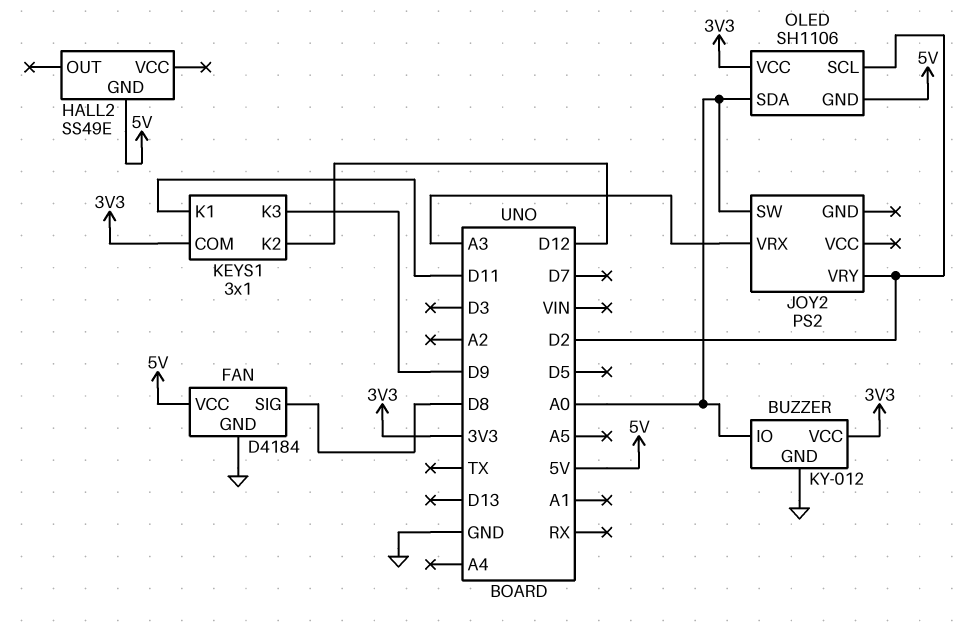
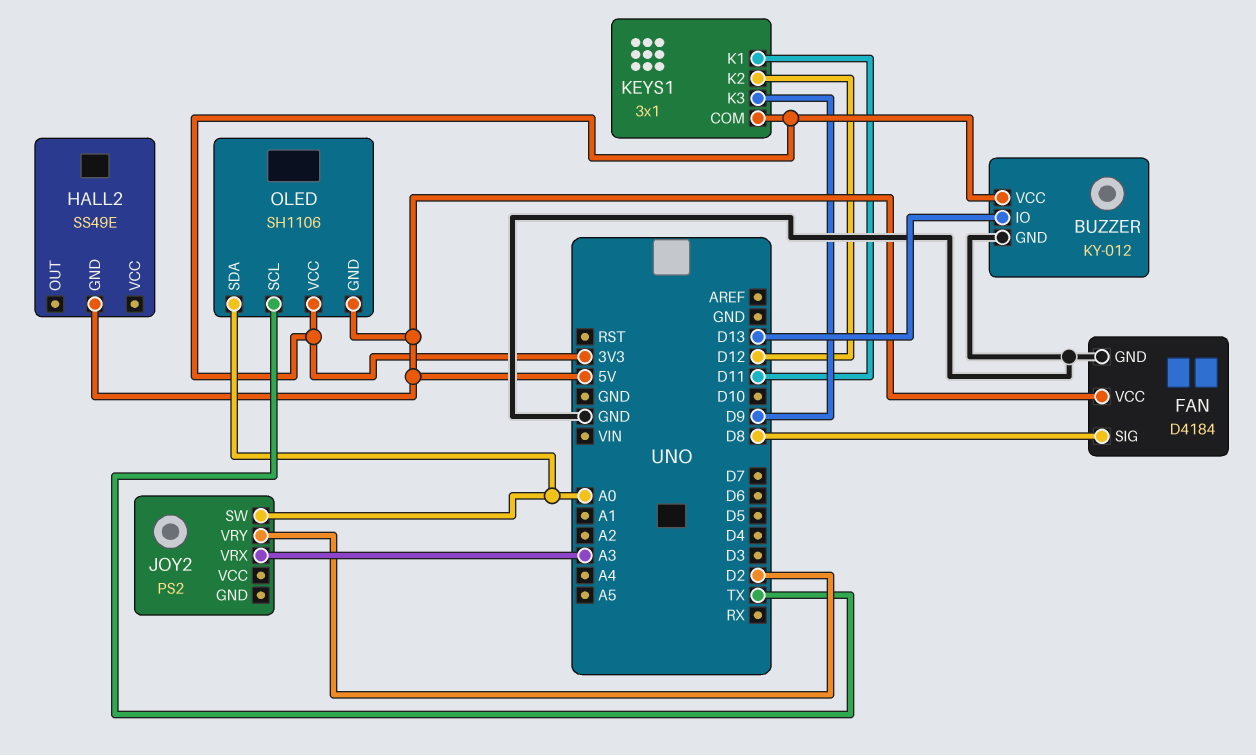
BUZZER pin IO: A0 -> D13
OLED pin SCL: D2 -> TX

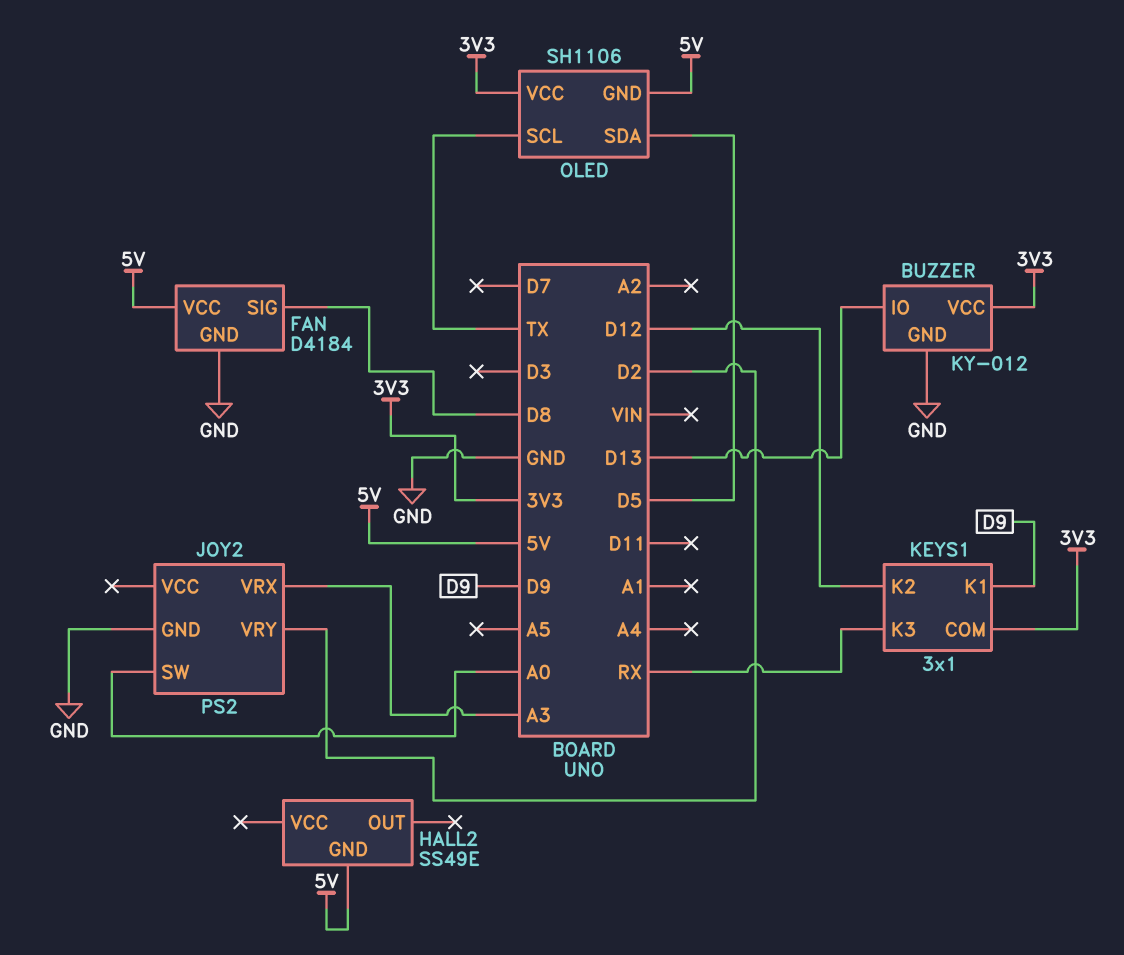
JOY2 pin GND: none -> GND
KEYS1 pin K1: D11 -> D9
KEYS1 pin K3: D9 -> RX
OLED pin SDA: A0 -> D5

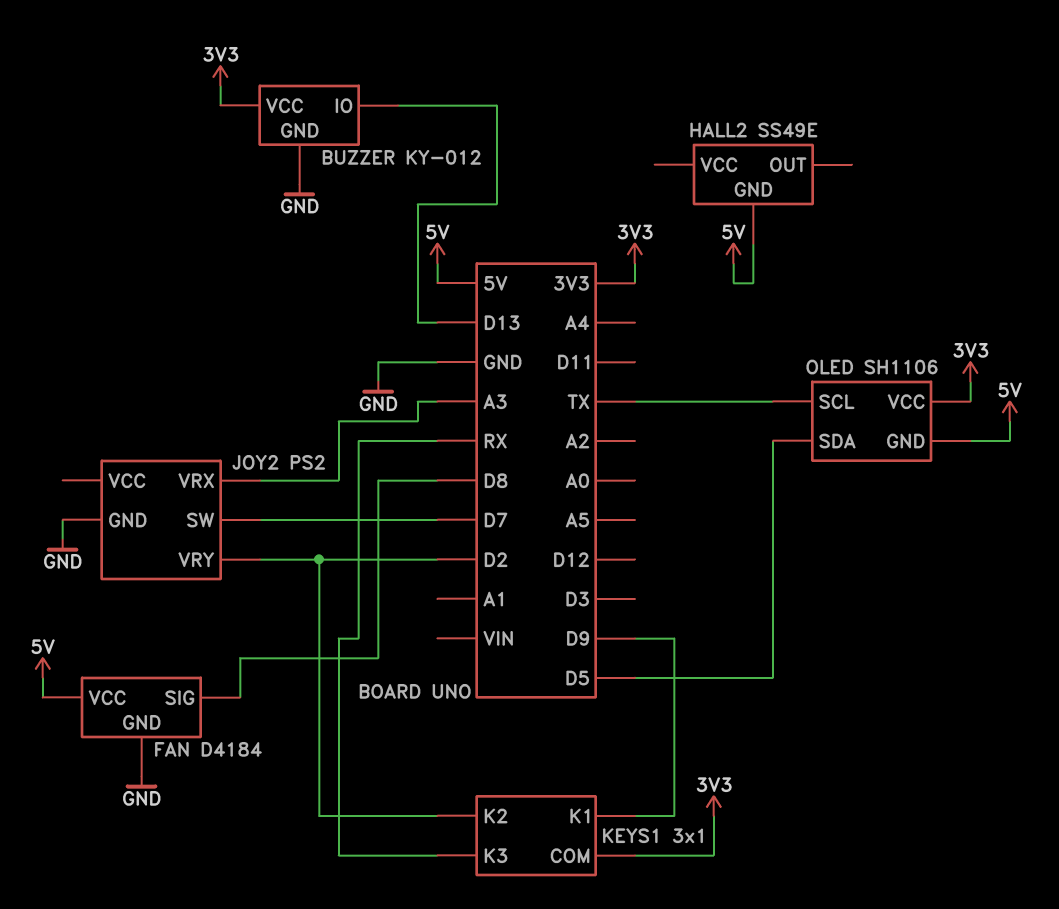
JOY2 pin SW: A0 -> D7
KEYS1 pin K2: D12 -> D2

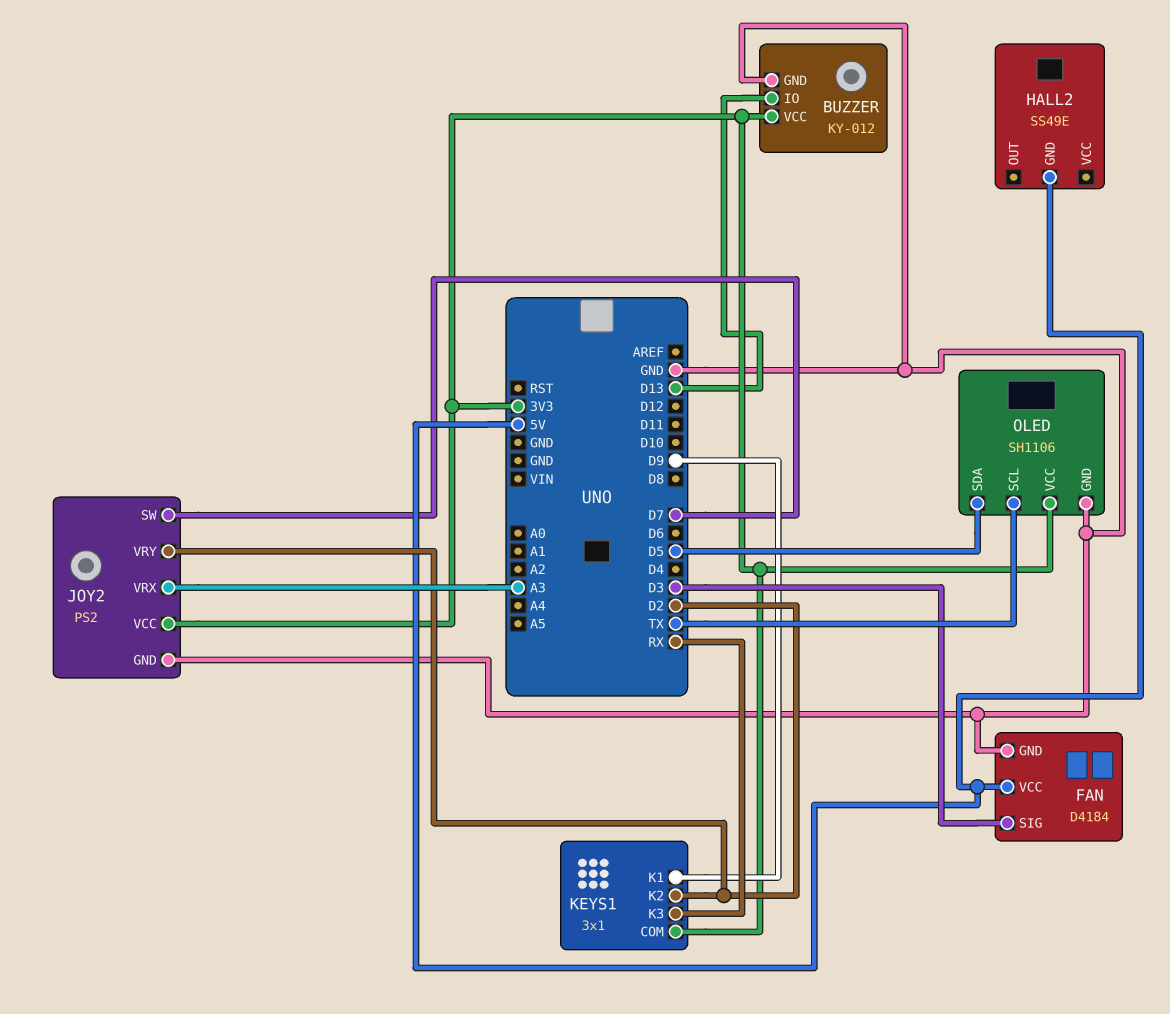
FAN pin SIG: D8 -> D3
JOY2 pin VCC: none -> 3V3
OLED pin GND: 5V -> GND

